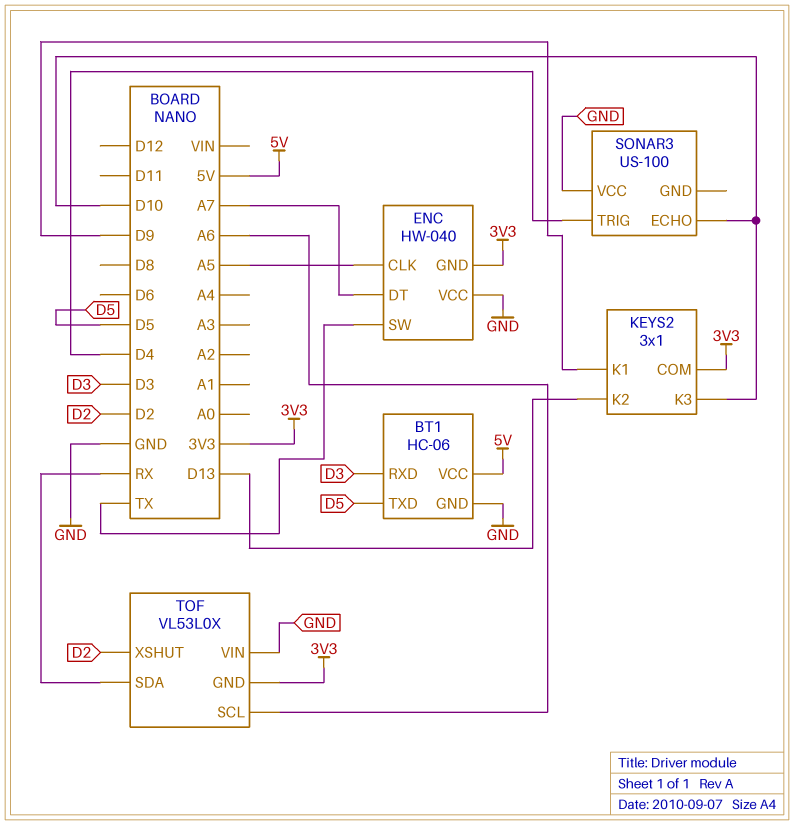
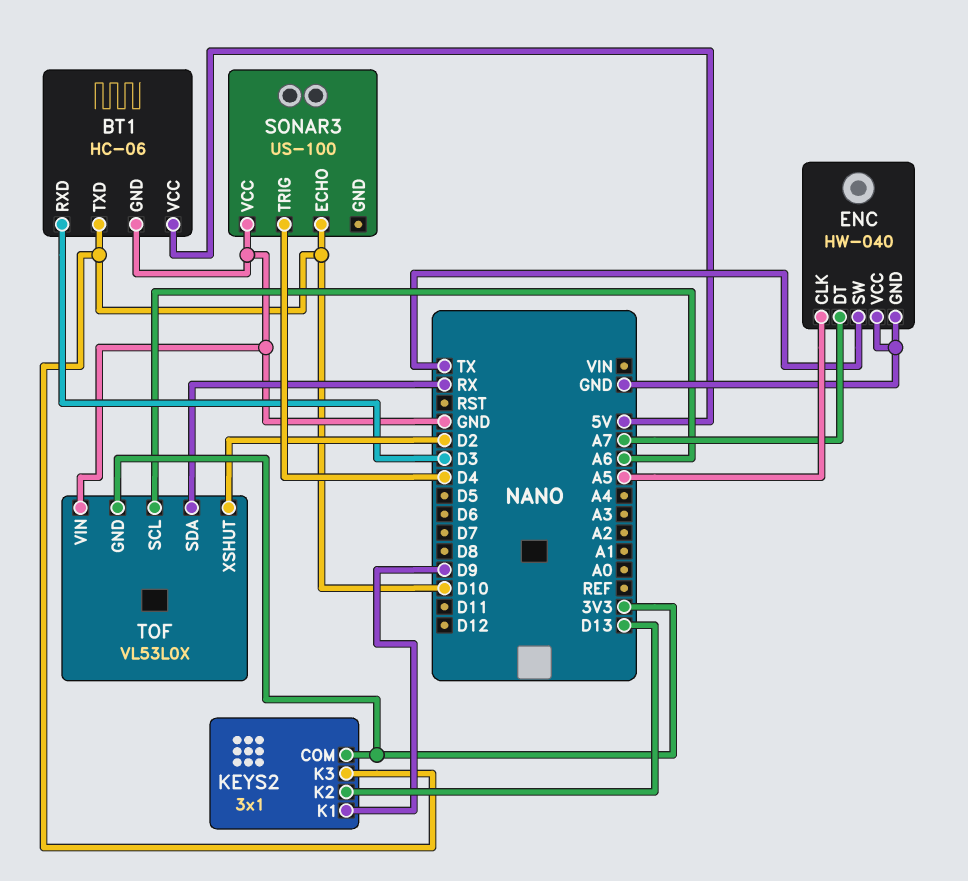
BT1 pin TXD: D5 -> D10
ENC pin GND: 3V3 -> GND

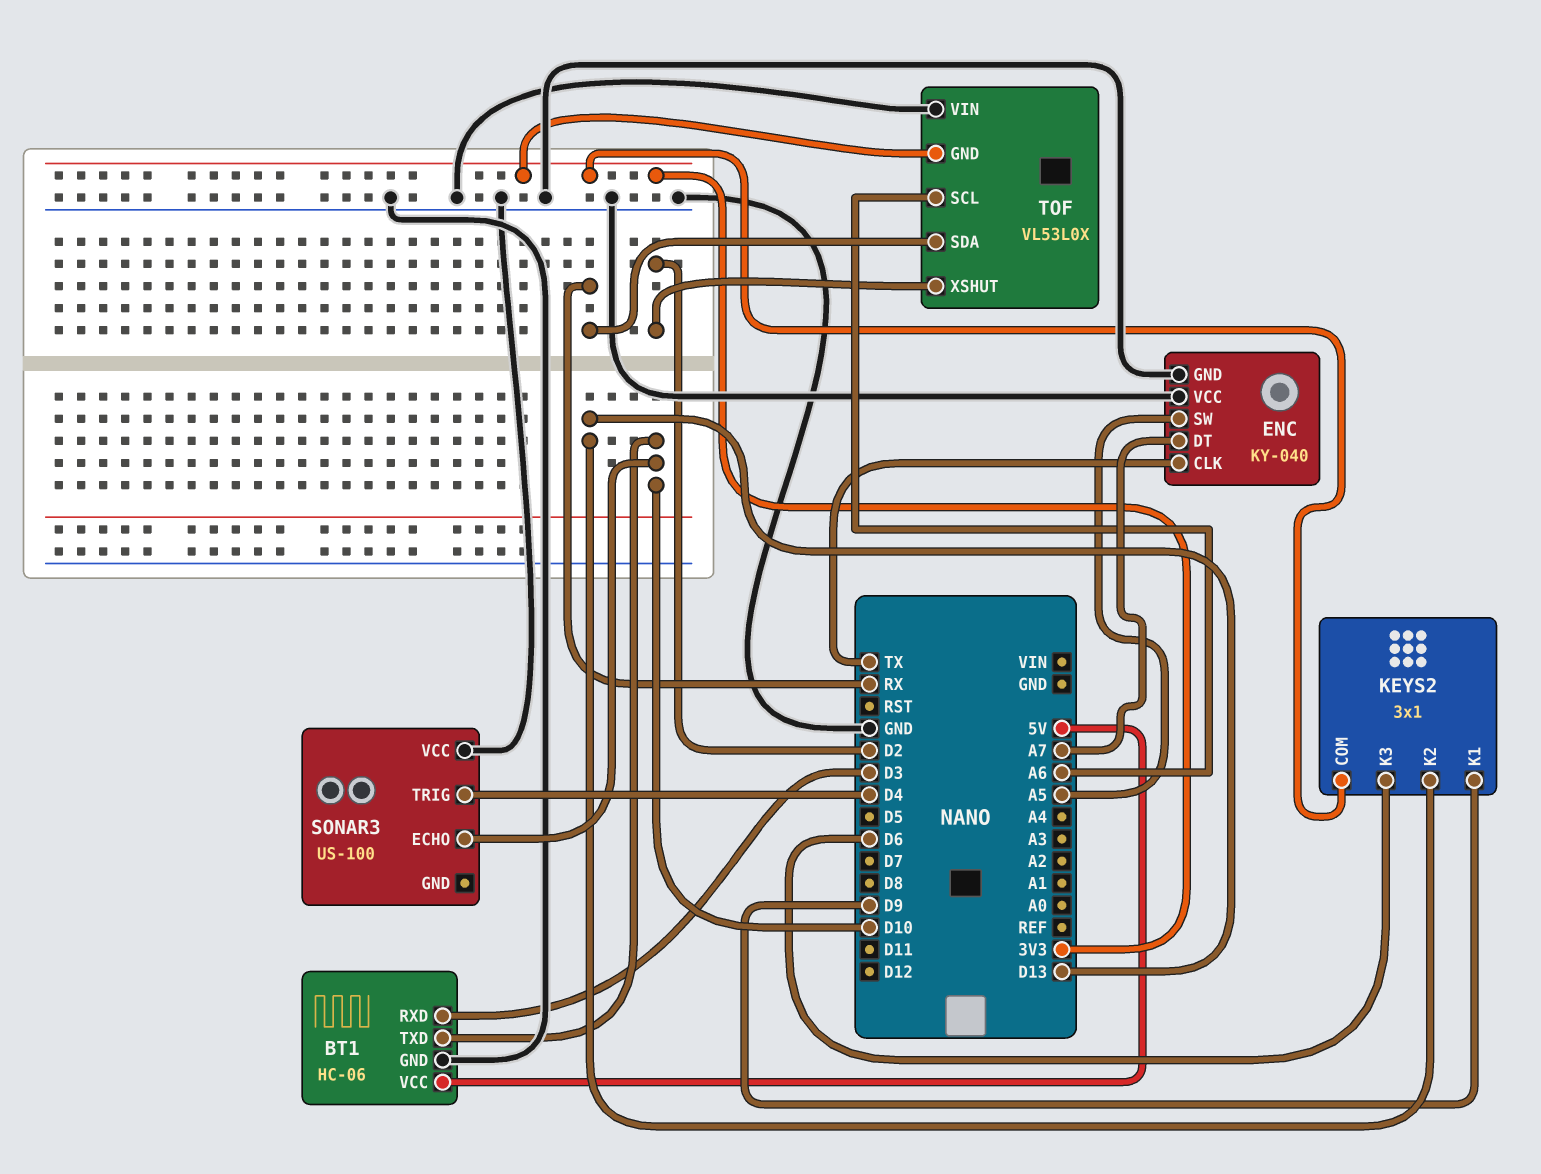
ENC: HW-040 -> KY-040
ENC pin CLK: A5 -> TX
ENC pin SW: TX -> A5
KEYS2 pin K3: D10 -> D6

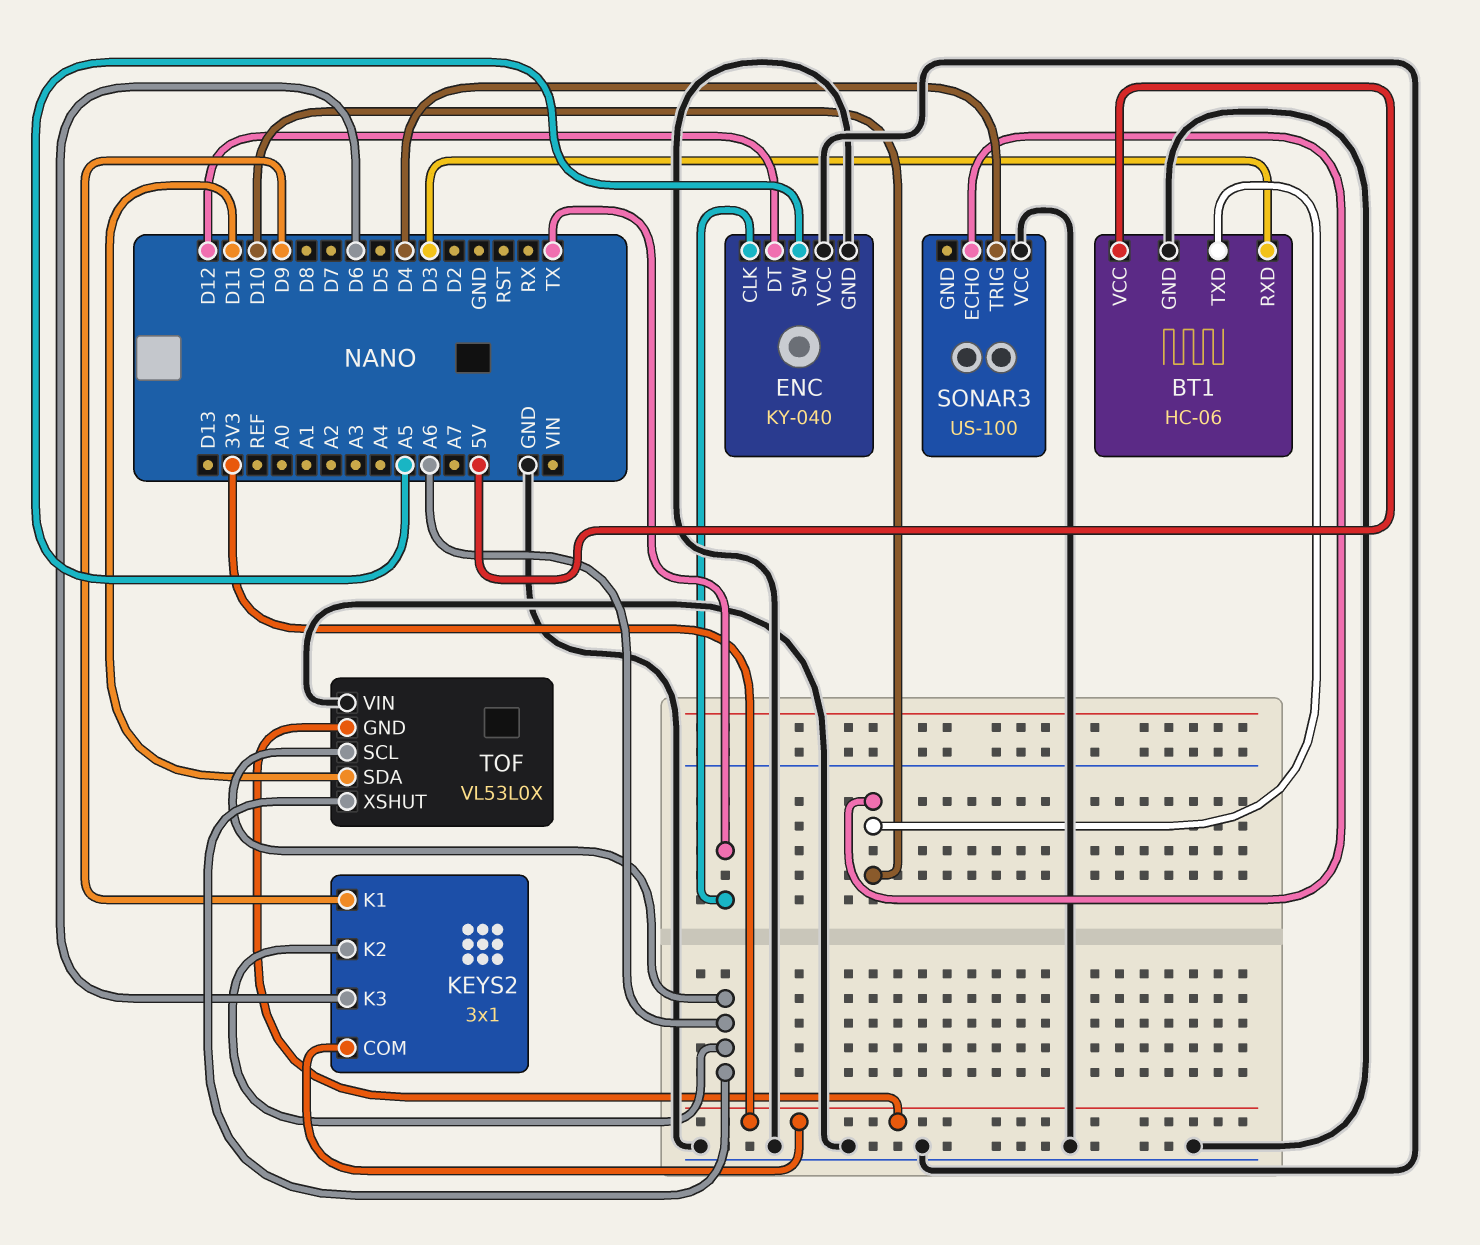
ENC pin DT: A7 -> D12
KEYS2 pin K2: D13 -> A6
TOF pin SDA: RX -> D11
TOF pin XSHUT: D2 -> A6

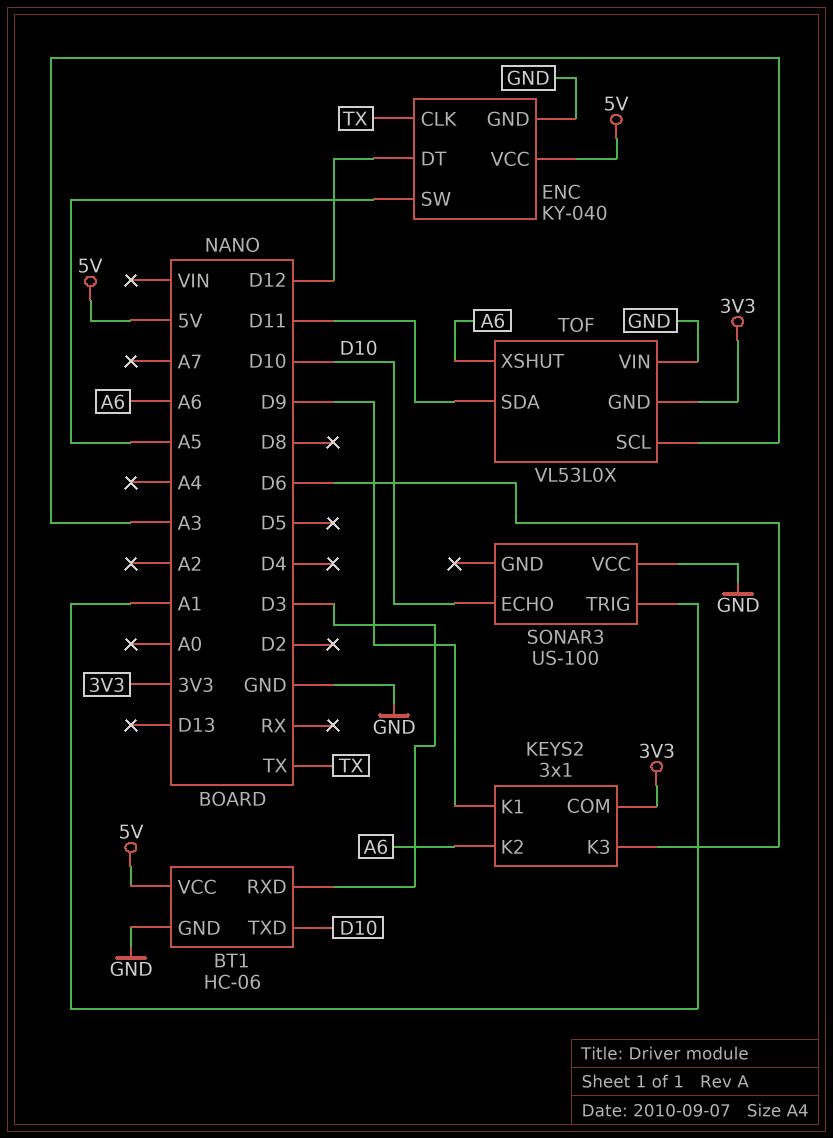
ENC pin VCC: GND -> 5V
SONAR3 pin TRIG: D4 -> A1
TOF pin SCL: A6 -> A3

